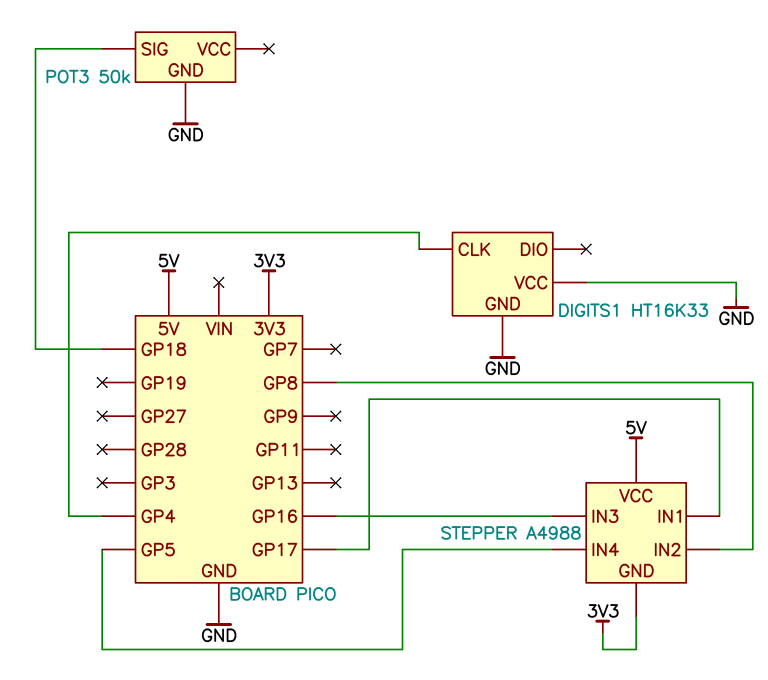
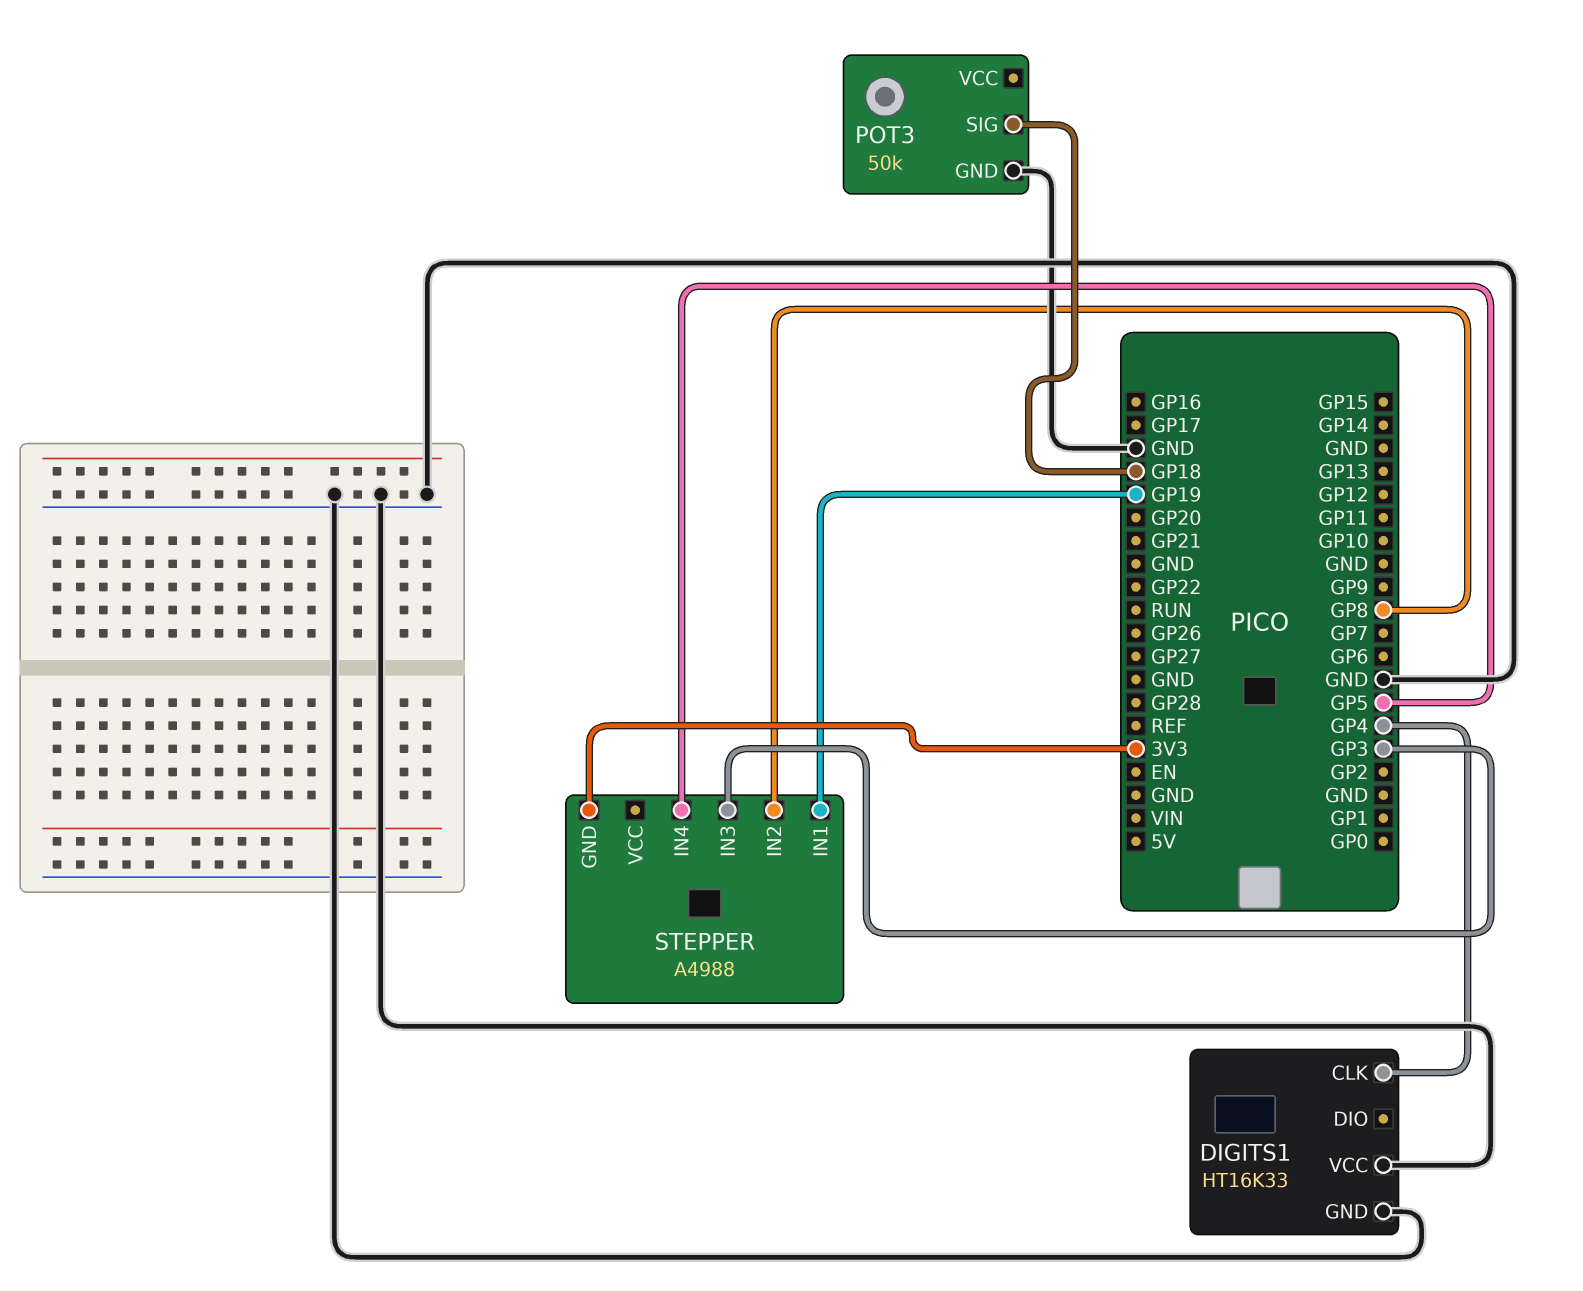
STEPPER pin IN1: GP17 -> GP19
STEPPER pin IN3: GP16 -> GP3
STEPPER pin VCC: 5V -> none

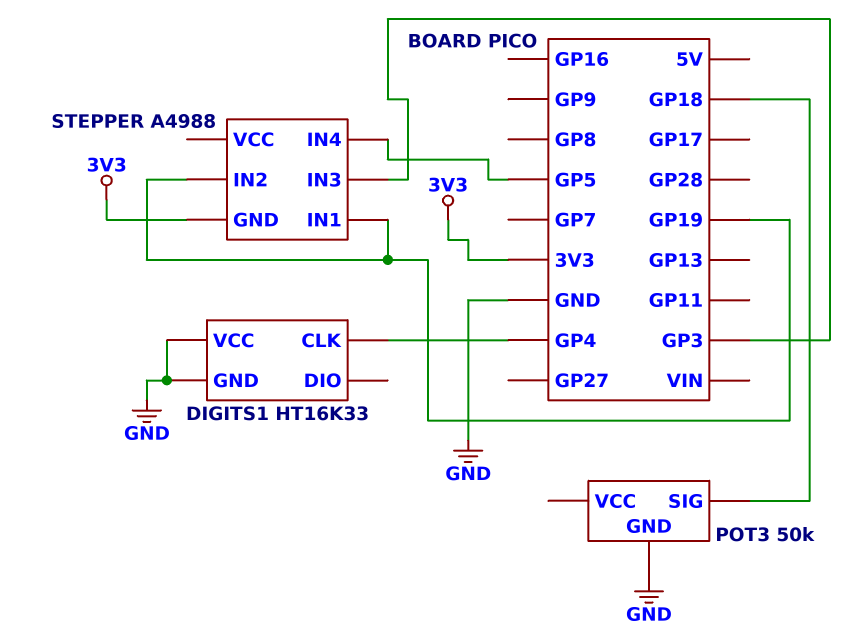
STEPPER pin IN2: GP8 -> GP19

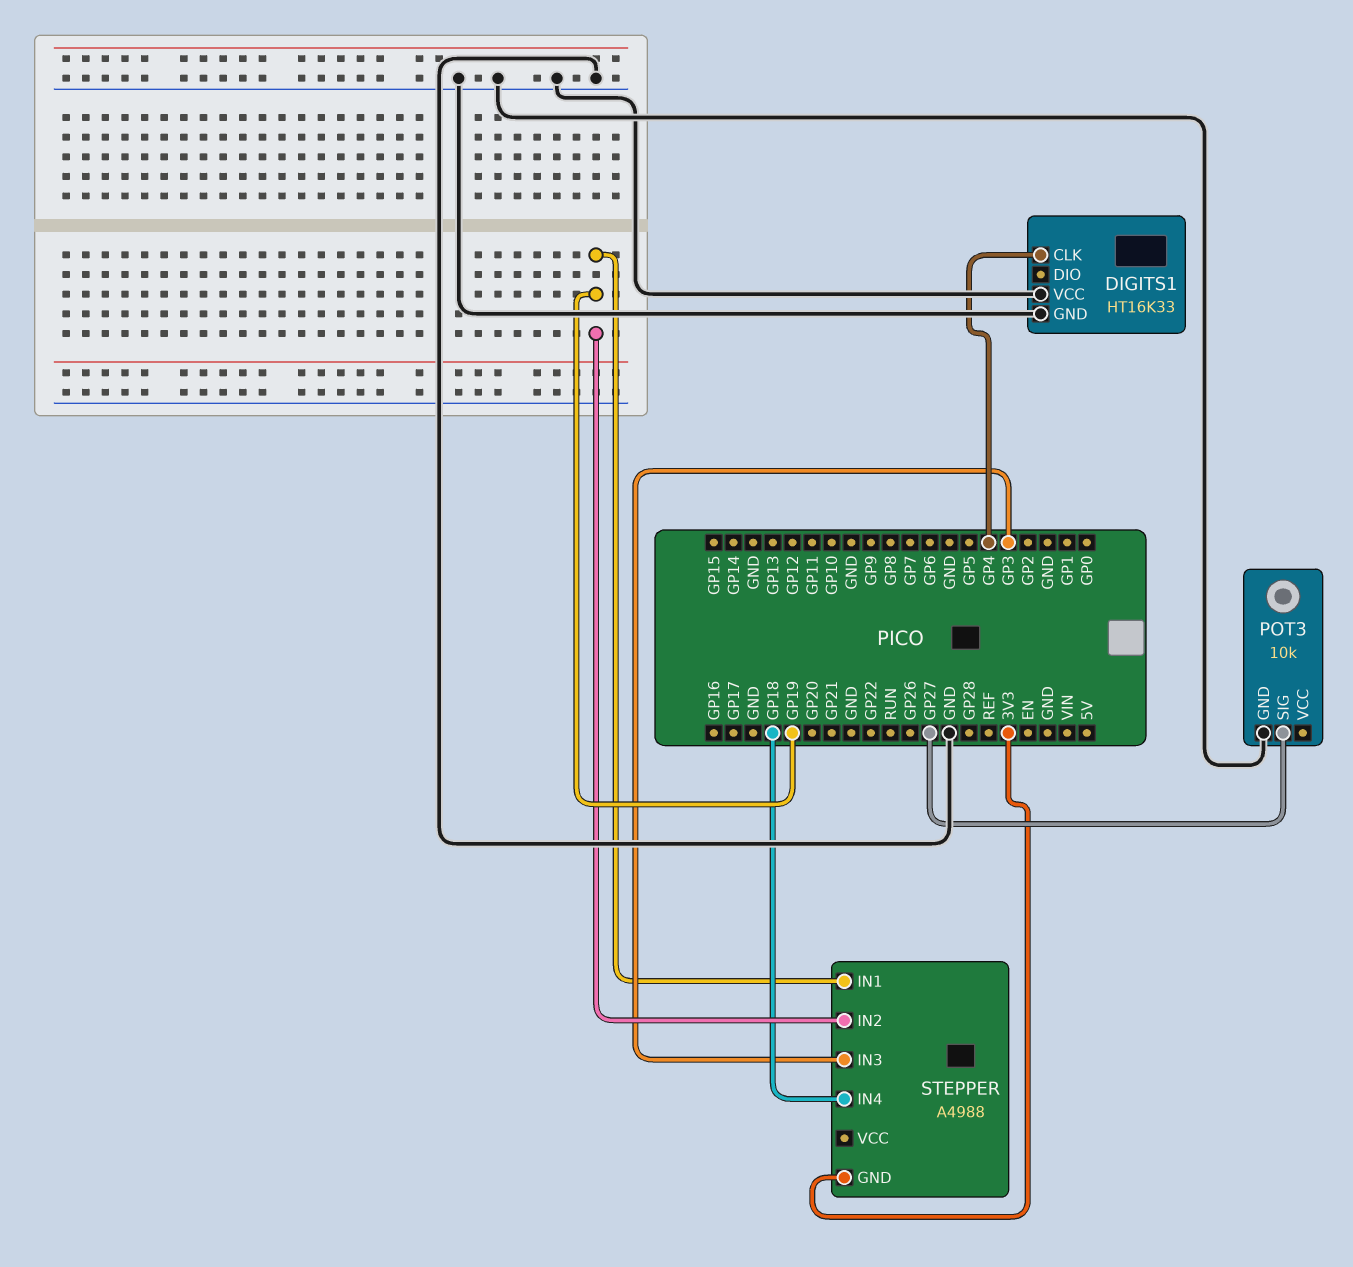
POT3: 50k -> 10k
POT3 pin SIG: GP18 -> GP27
STEPPER pin IN4: GP5 -> GP18

